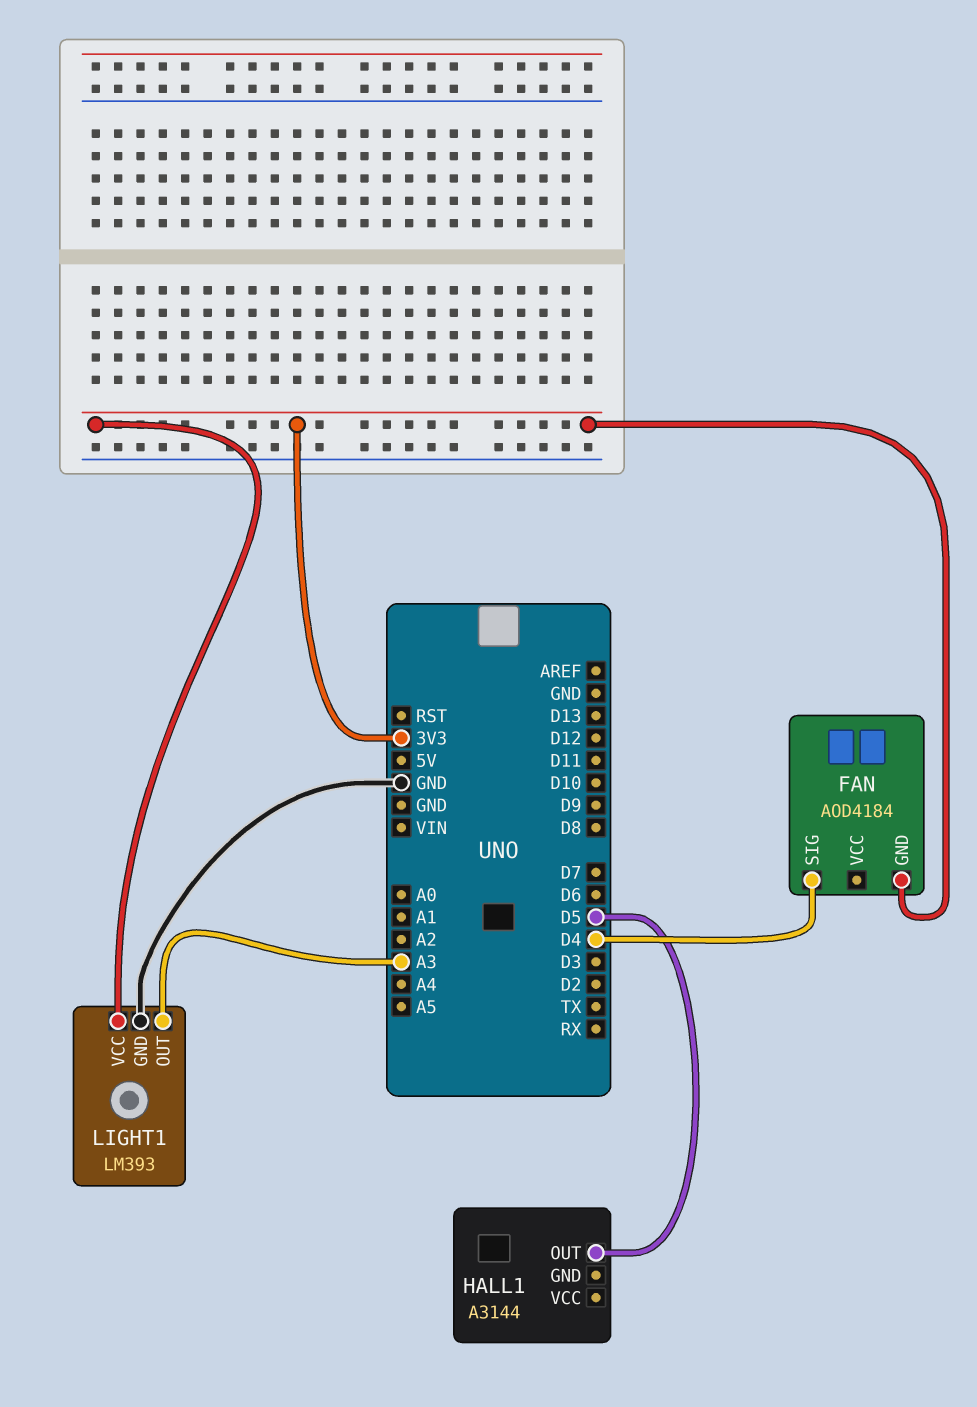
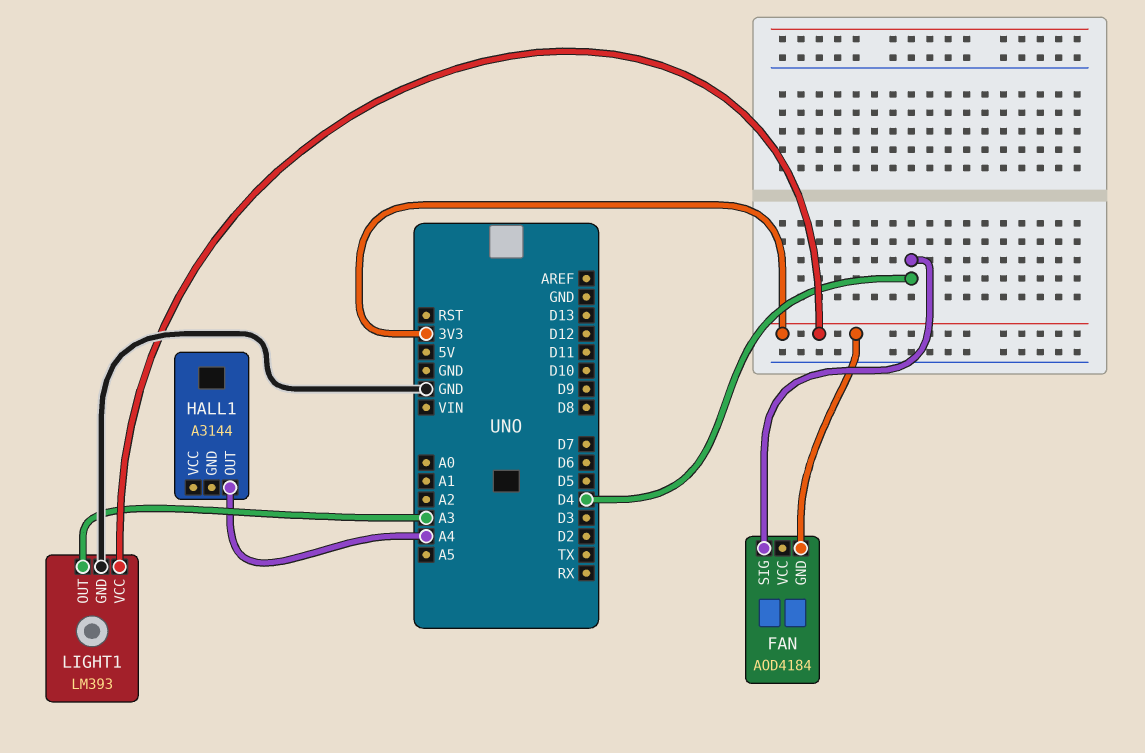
HALL1 pin OUT: D5 -> A4

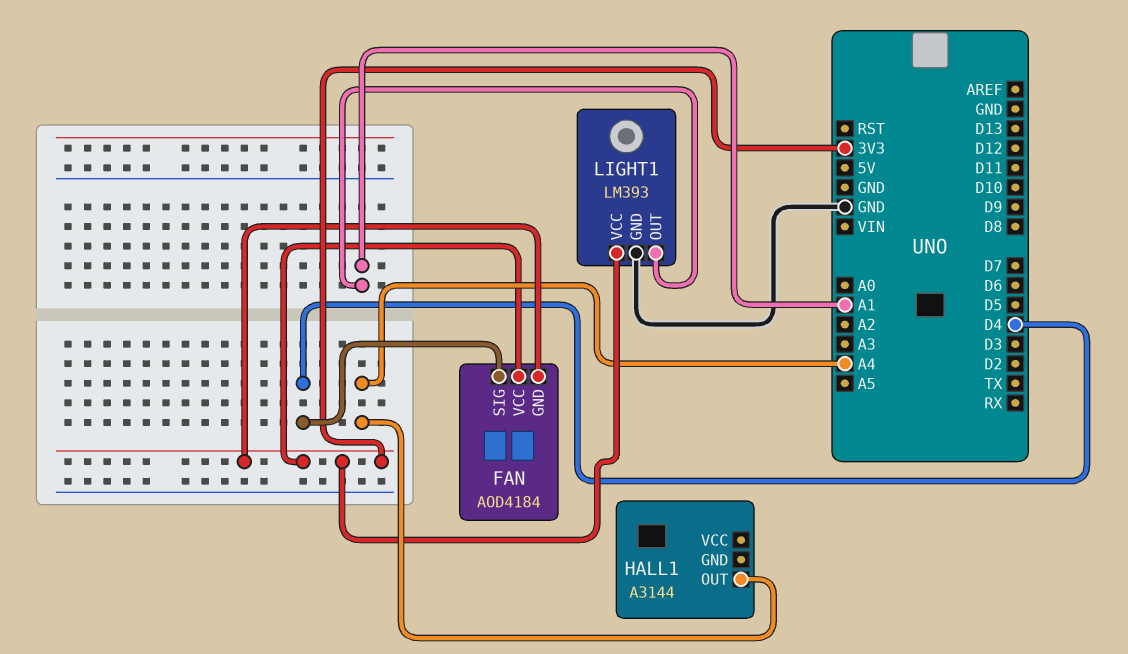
FAN pin VCC: none -> 3V3
LIGHT1 pin OUT: A3 -> A1

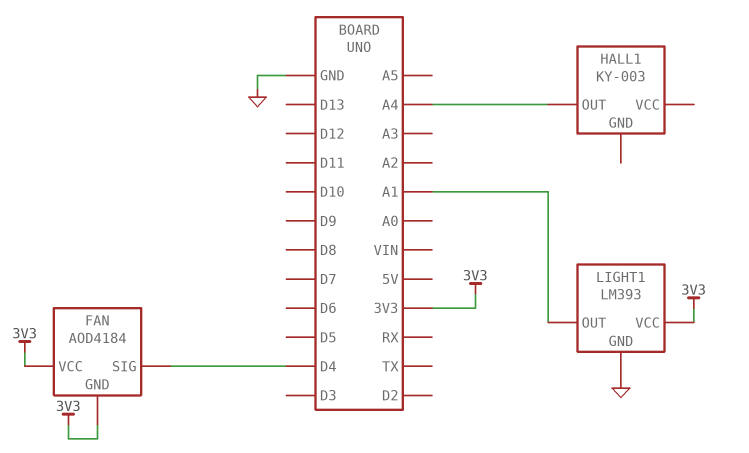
HALL1: A3144 -> KY-003

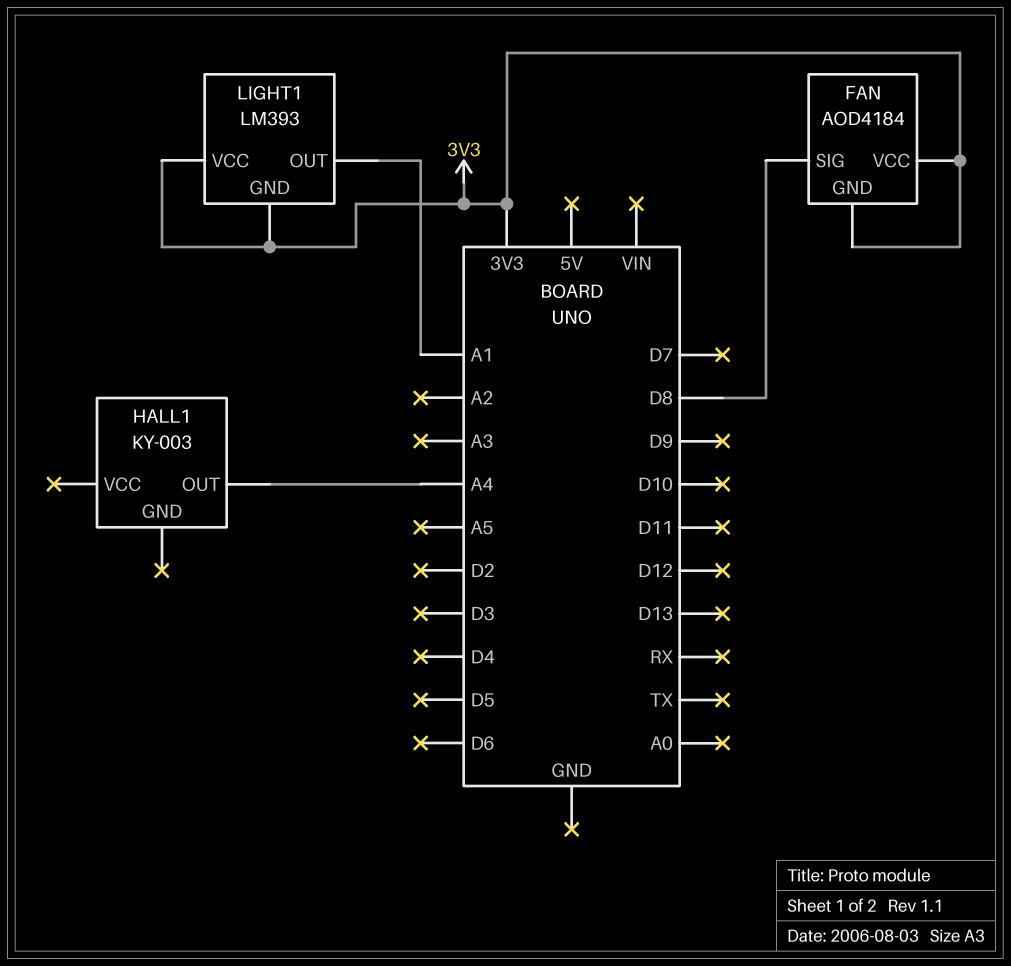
FAN pin SIG: D4 -> D8
LIGHT1 pin GND: GND -> 3V3

